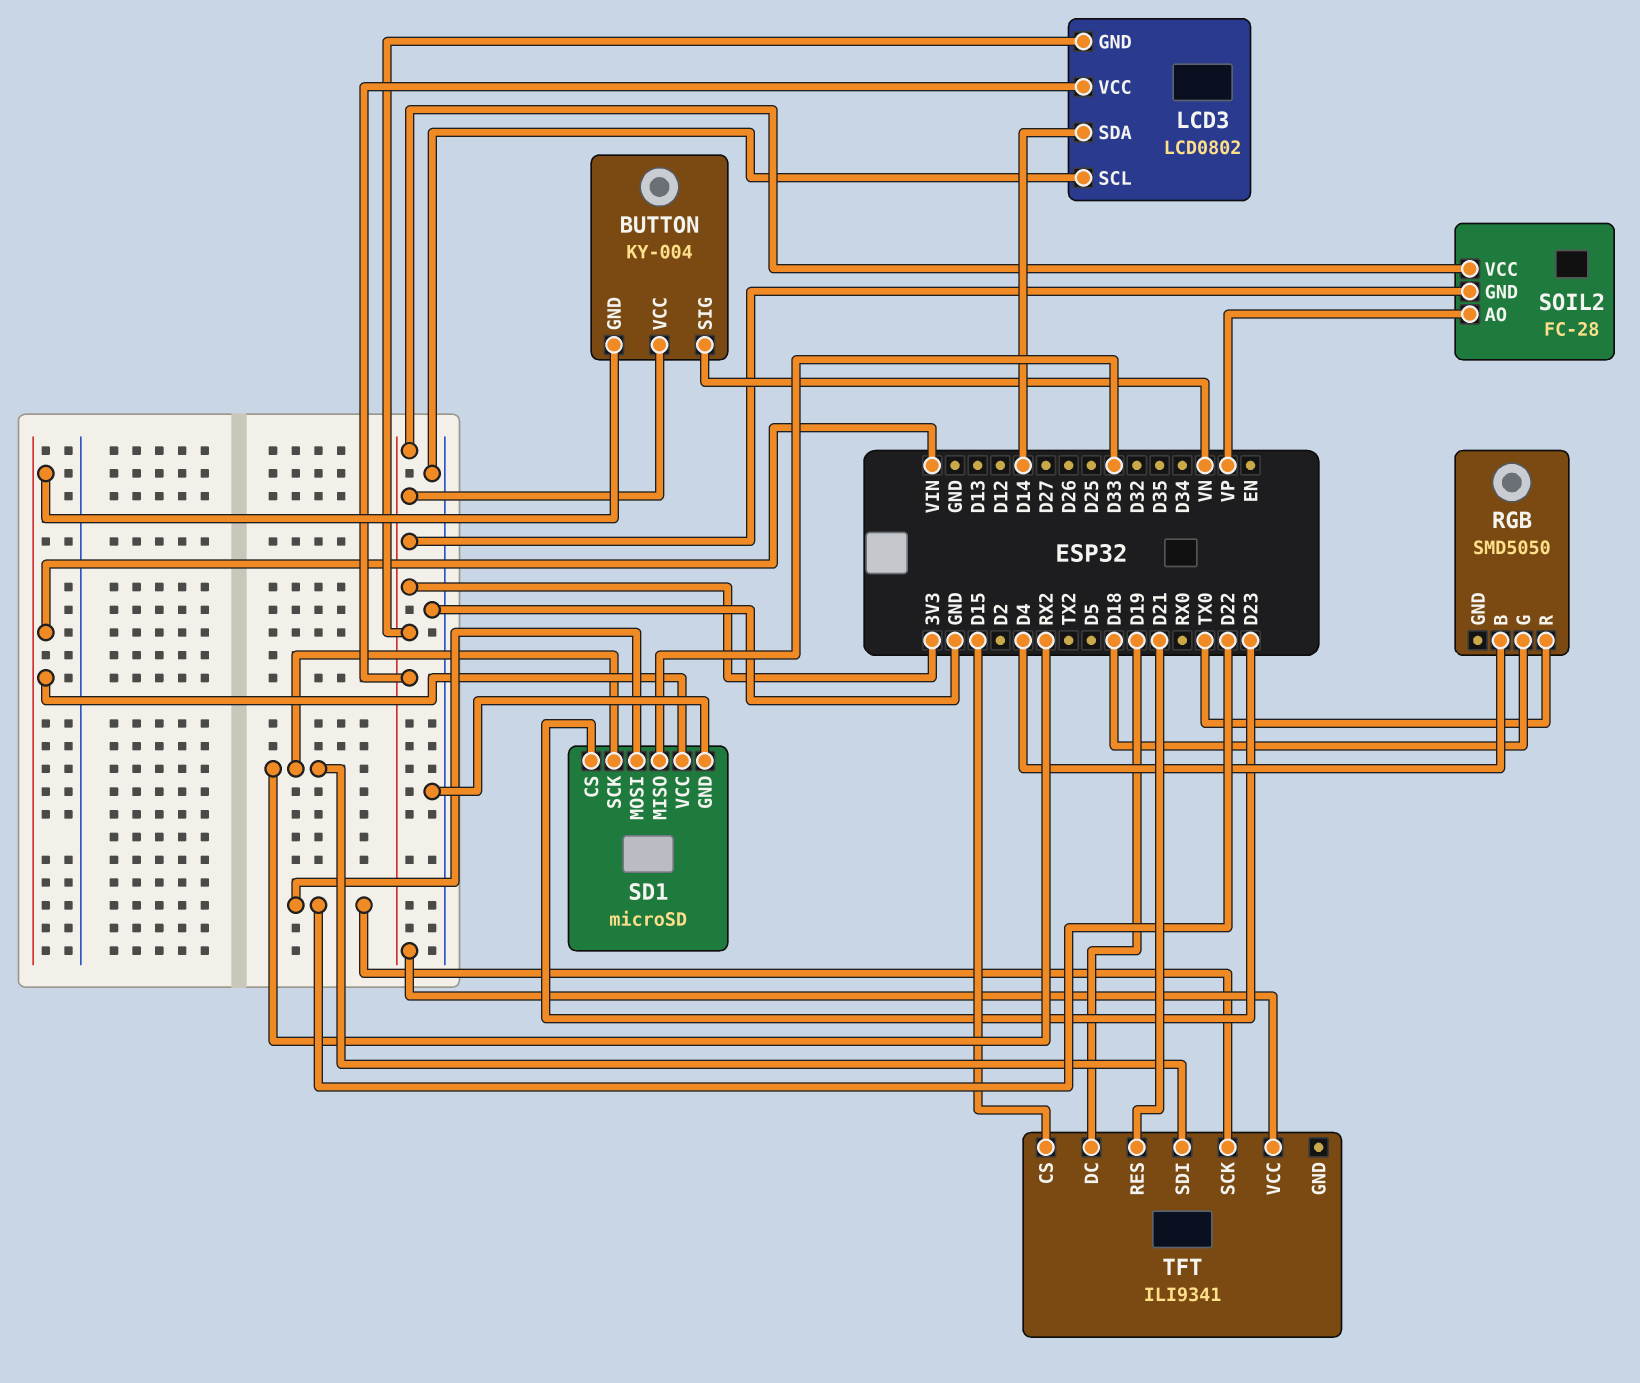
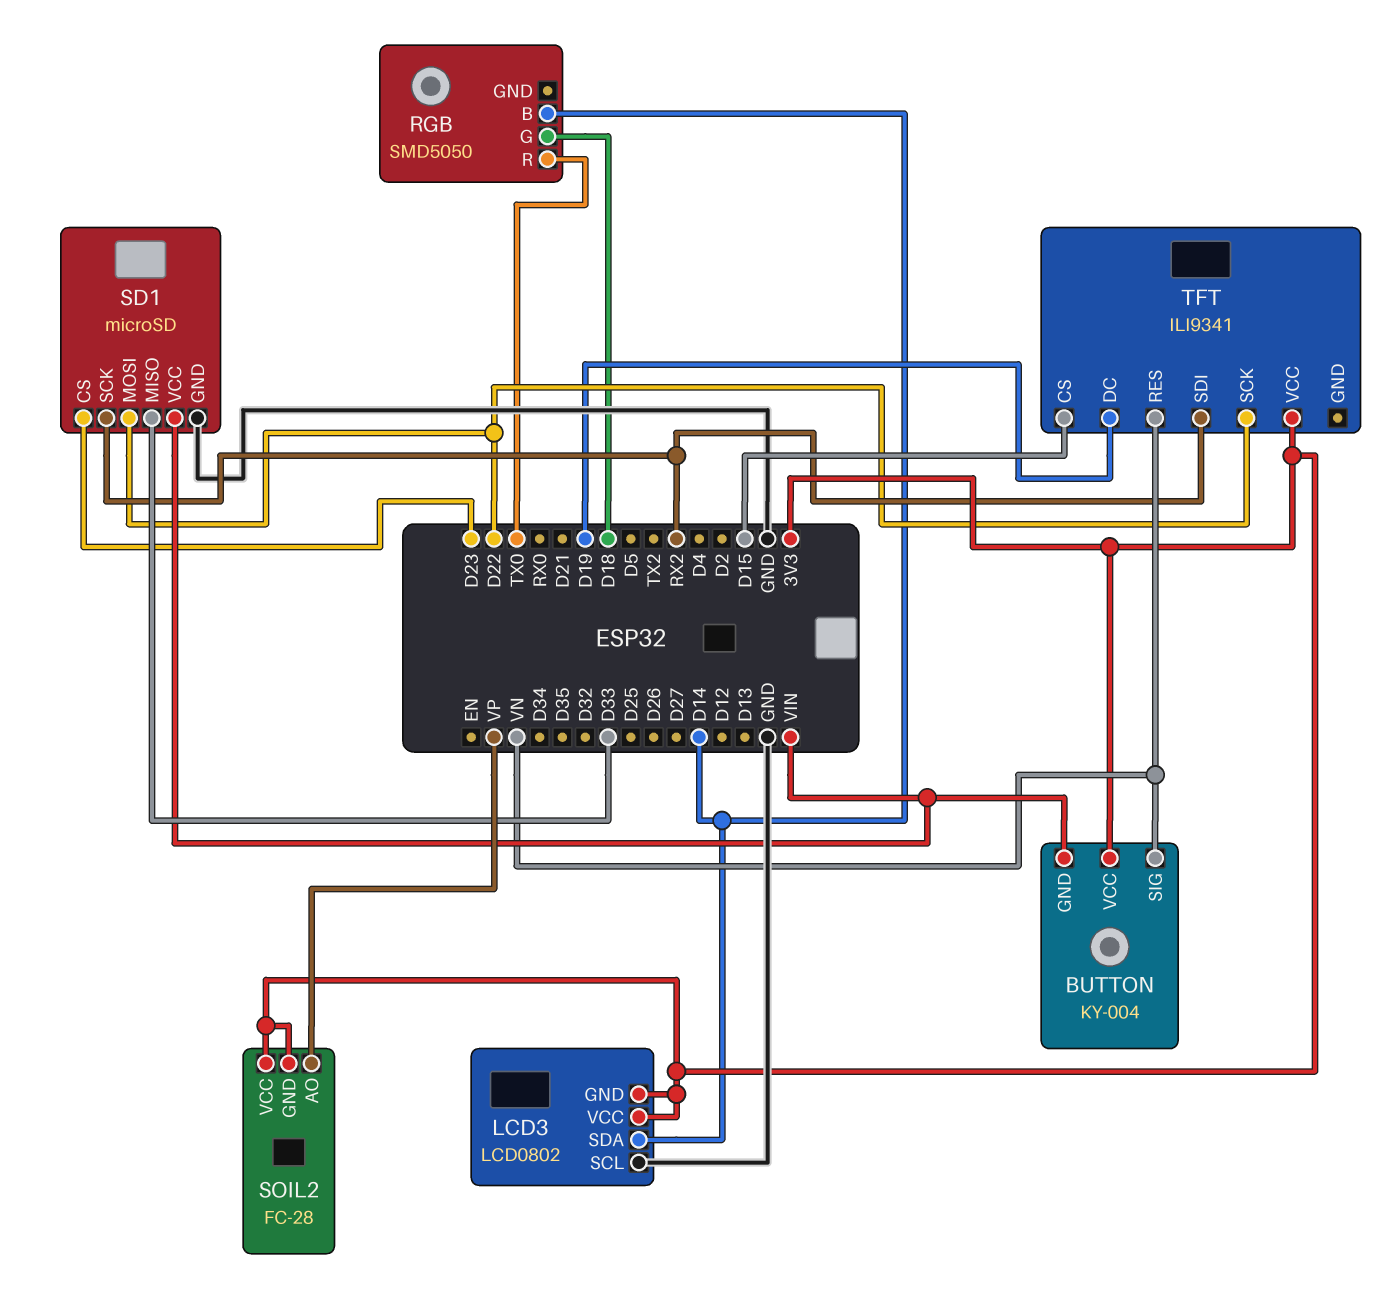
RGB pin B: D4 -> D14
TFT pin RES: D21 -> VN

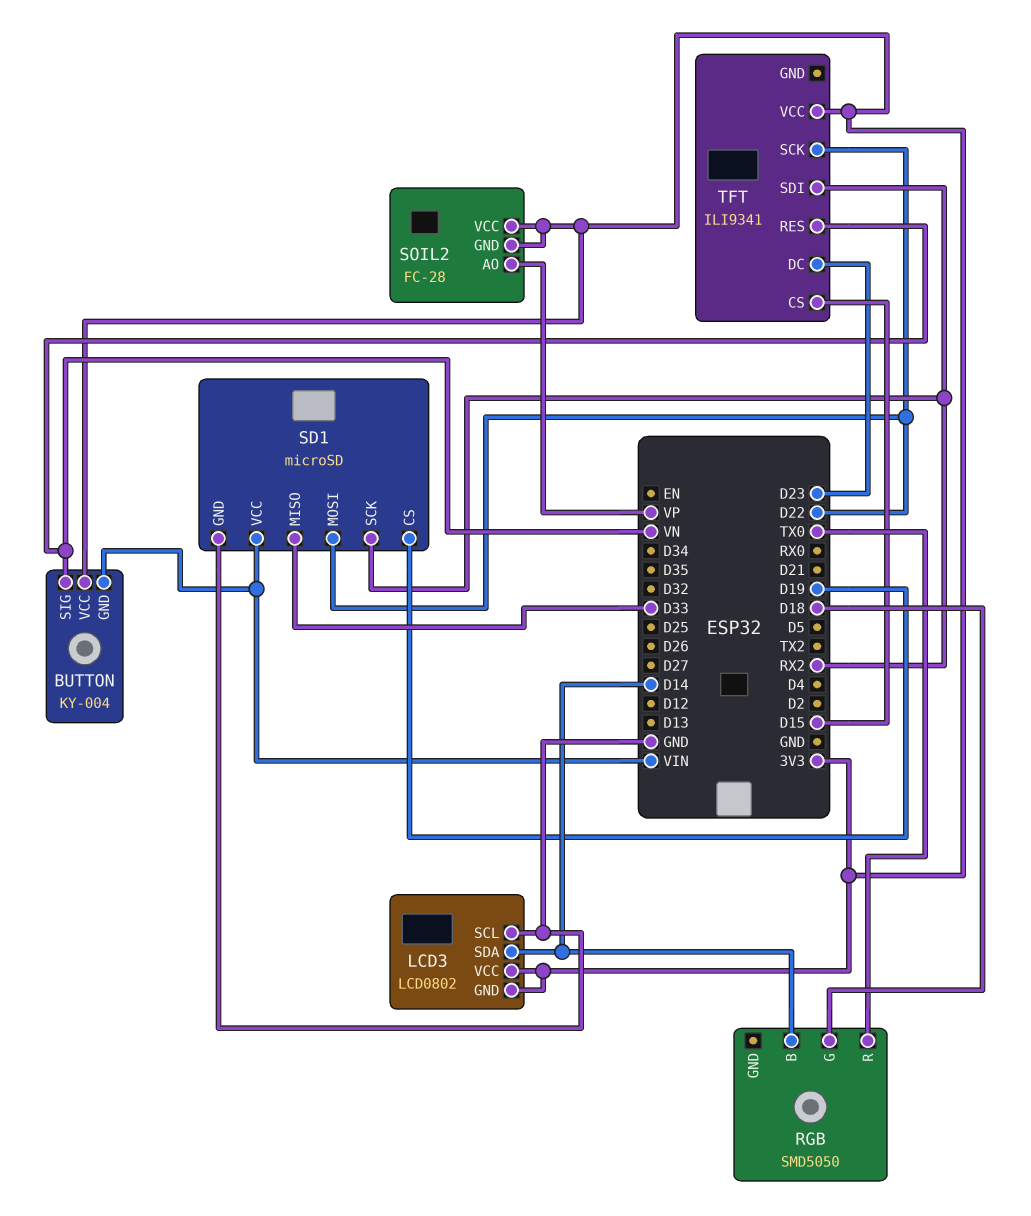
SD1 pin CS: D23 -> D19
TFT pin DC: D19 -> D23

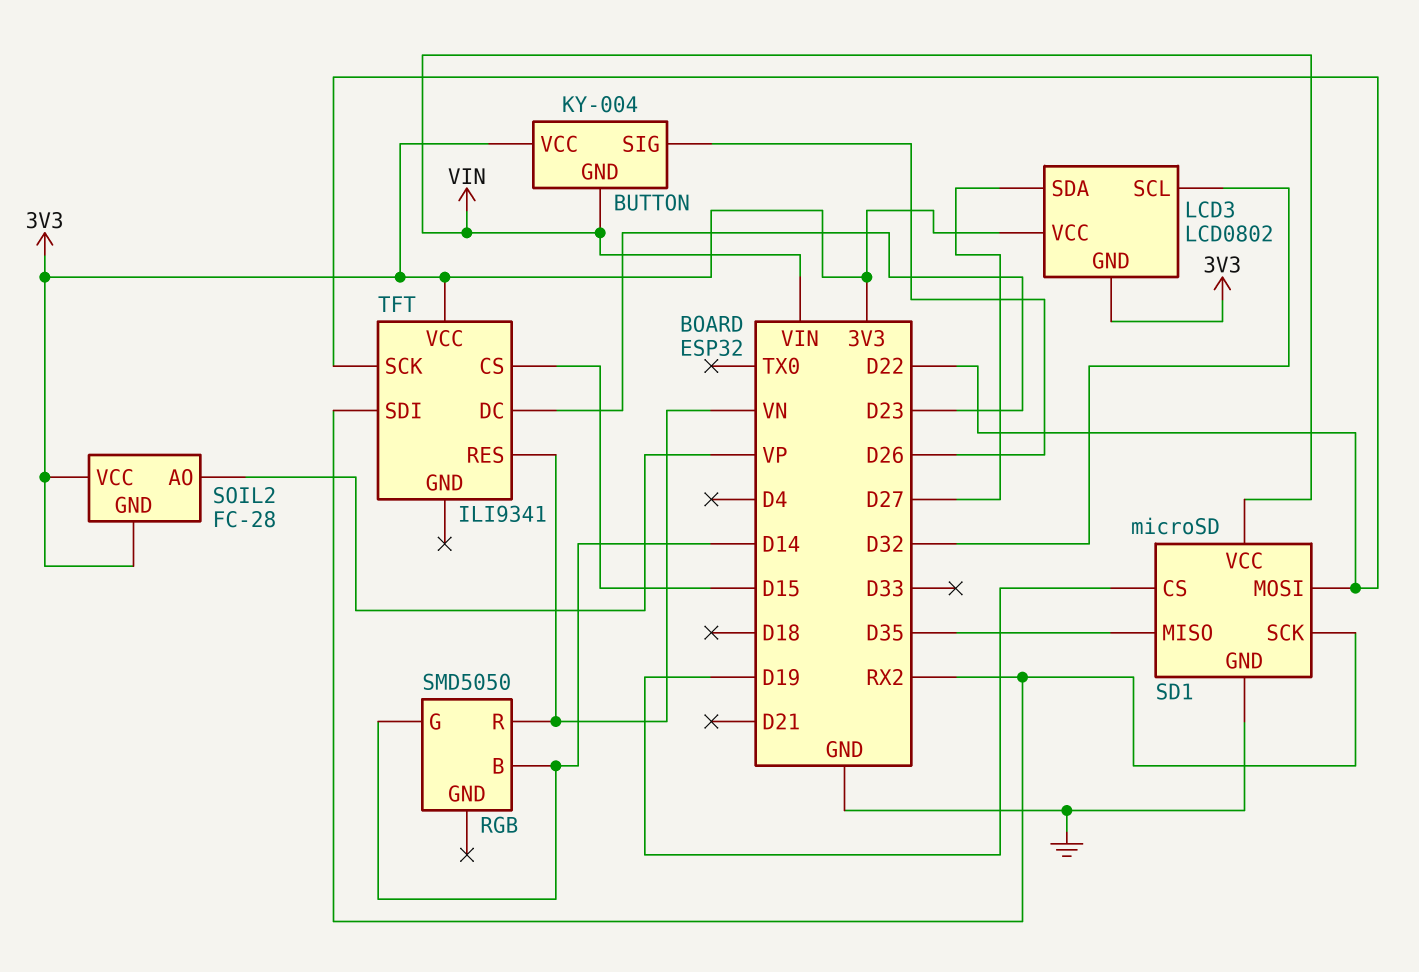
BUTTON pin SIG: VN -> D26
LCD3 pin SCL: GND -> D32
LCD3 pin SDA: D14 -> D27
RGB pin G: D18 -> D14
RGB pin R: TX0 -> VN
SD1 pin MISO: D33 -> D35

